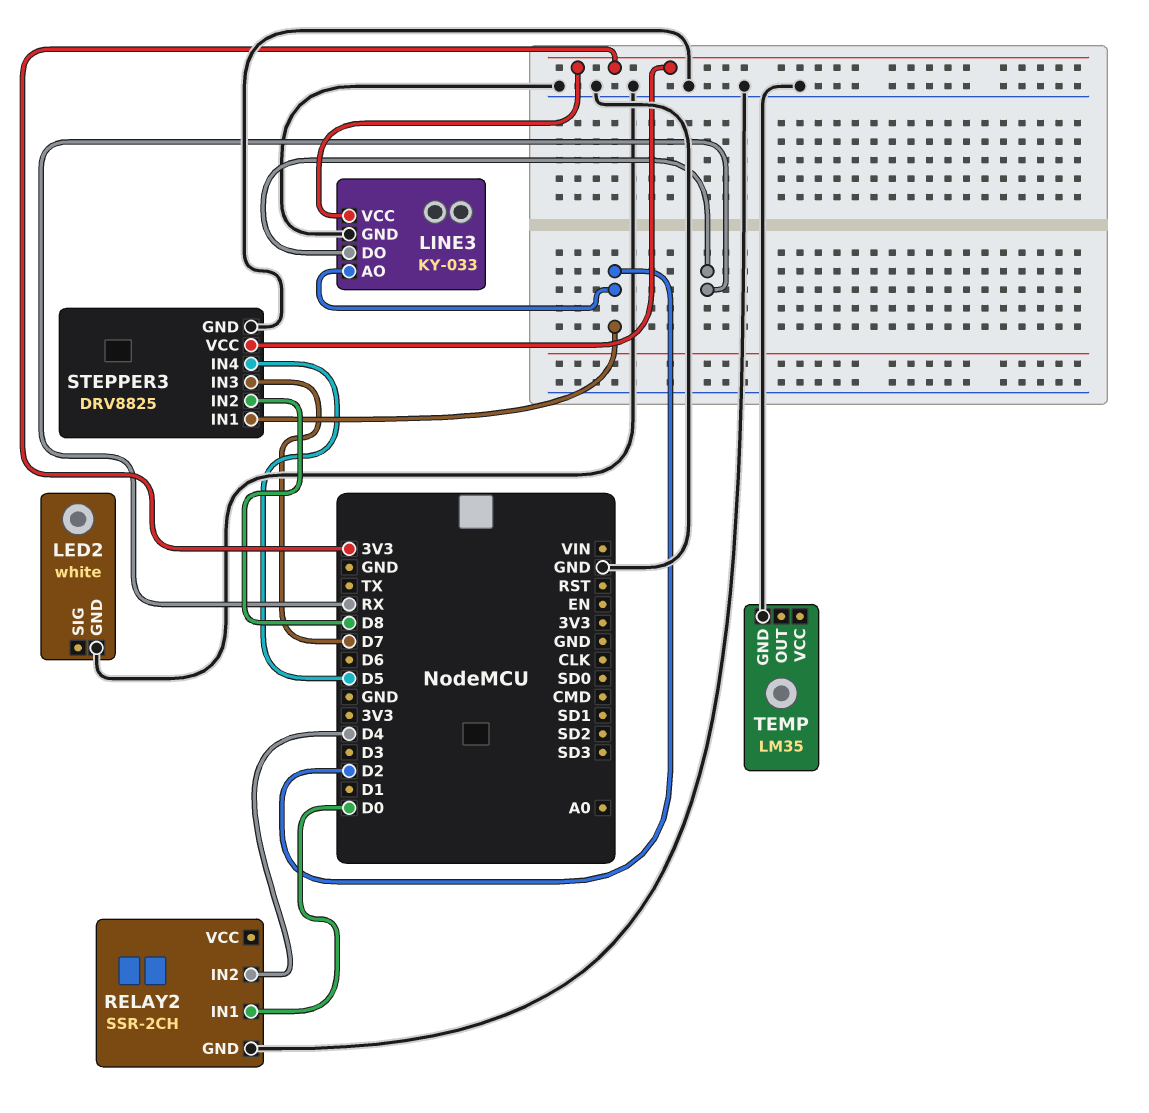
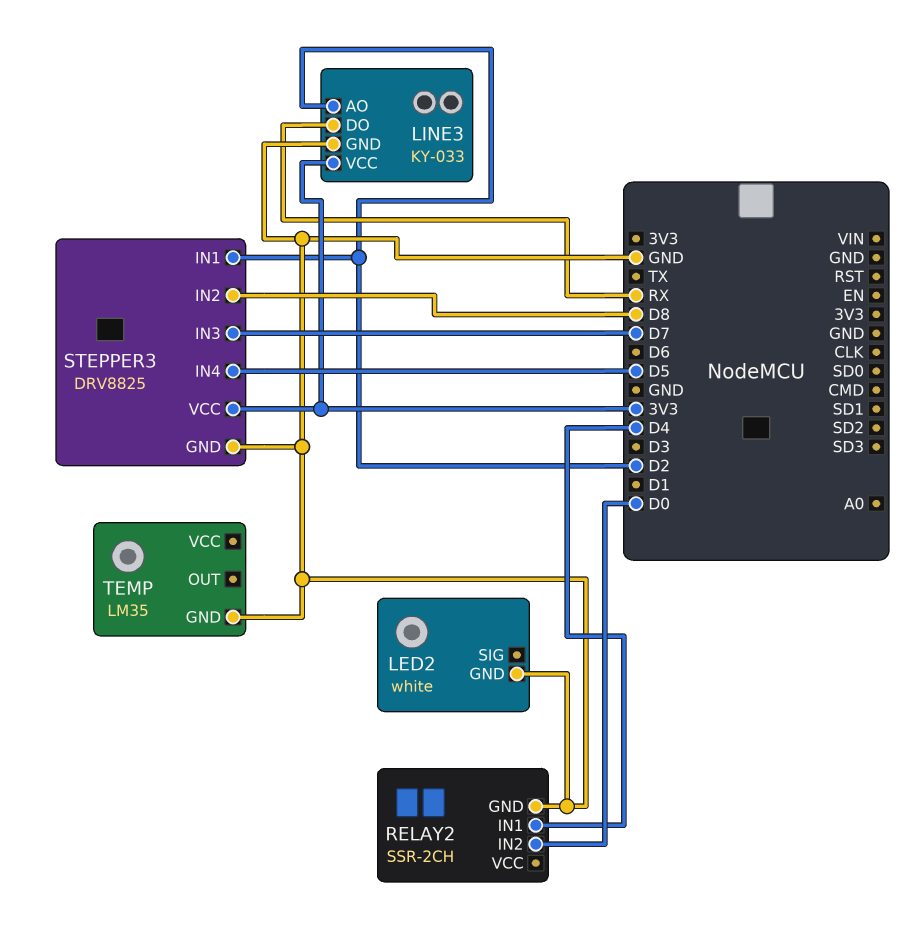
RELAY2 pin IN1: D0 -> D4
RELAY2 pin IN2: D4 -> D0

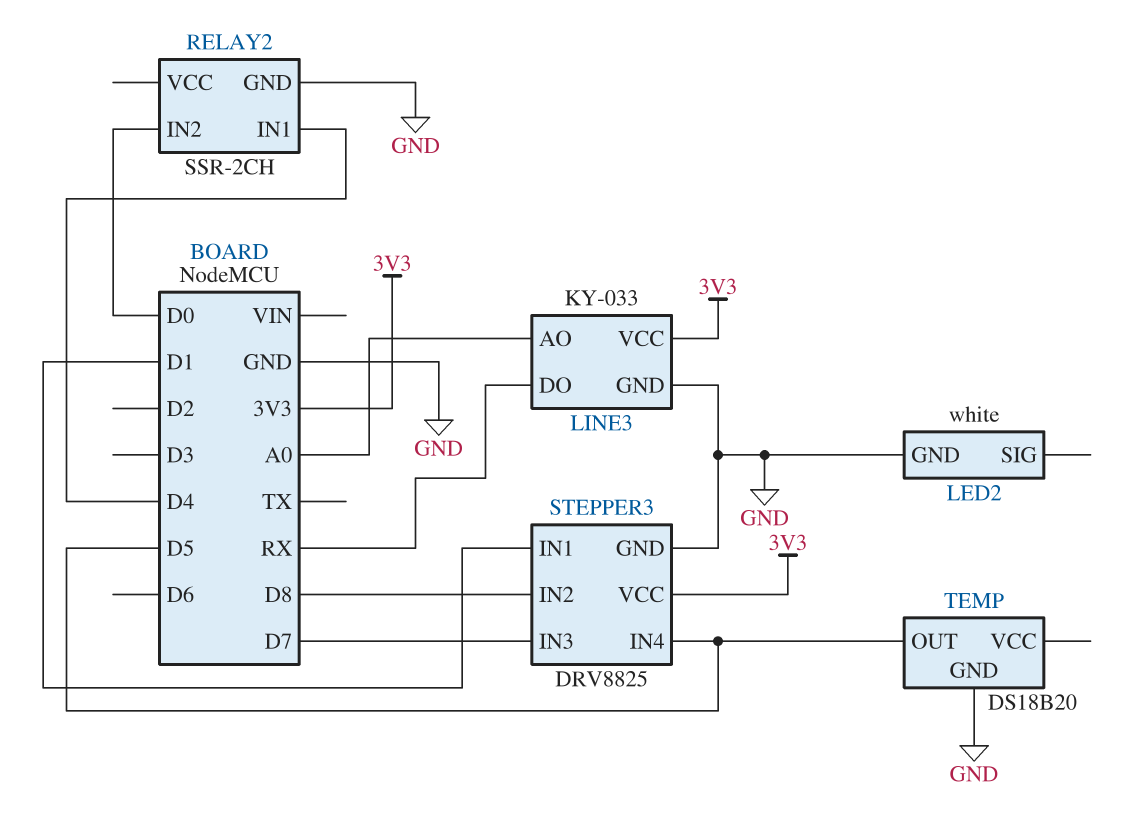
LINE3 pin AO: D2 -> A0
STEPPER3 pin IN1: D2 -> D1
TEMP: LM35 -> DS18B20
TEMP pin OUT: none -> D5

